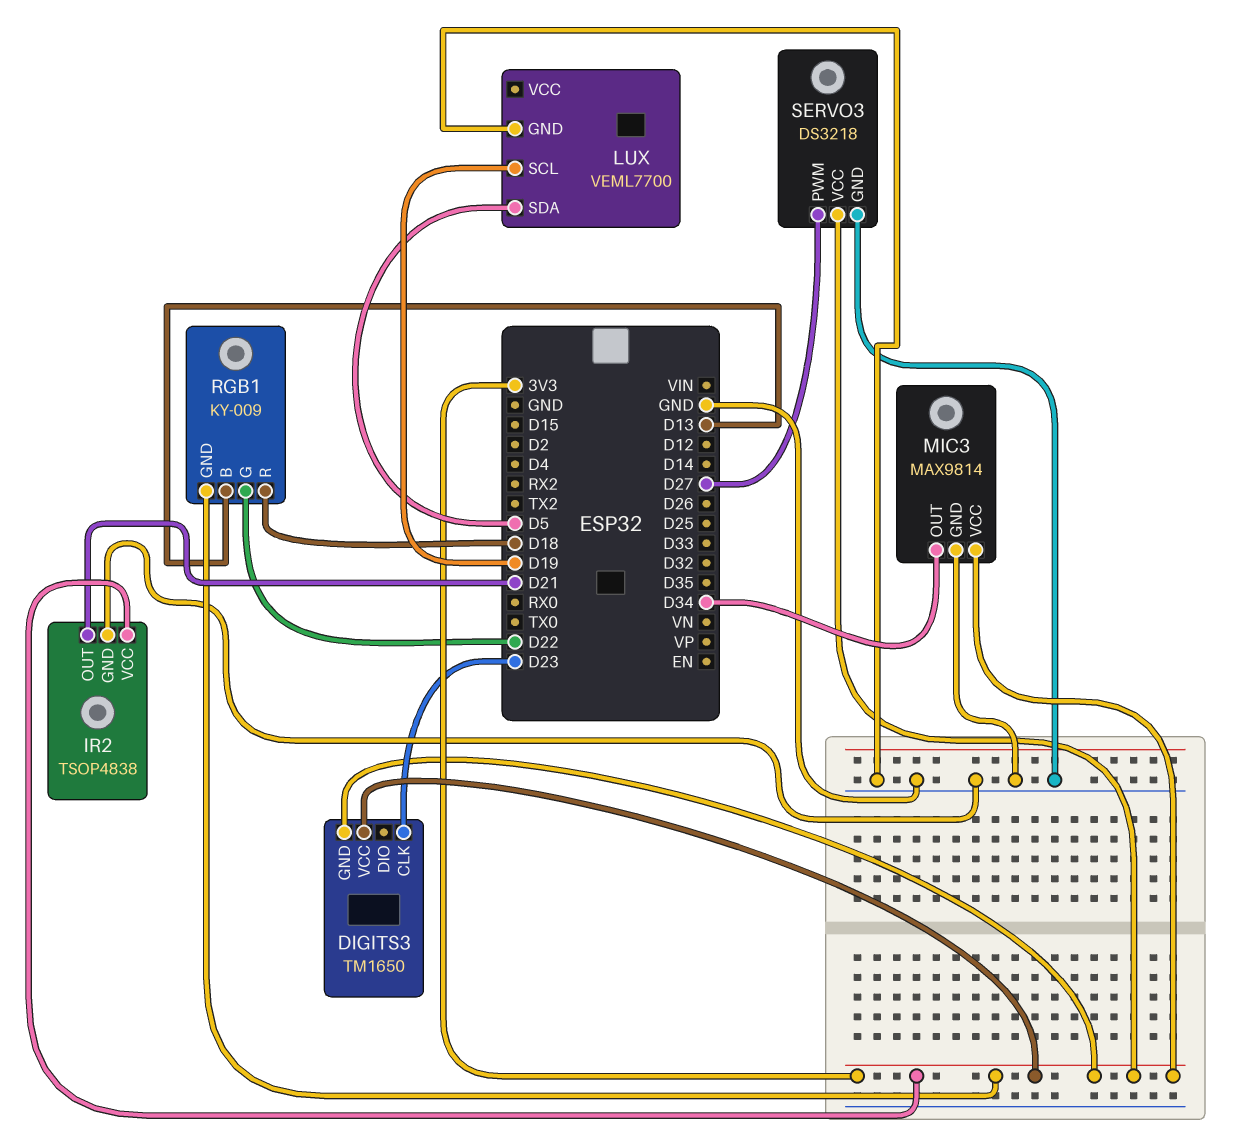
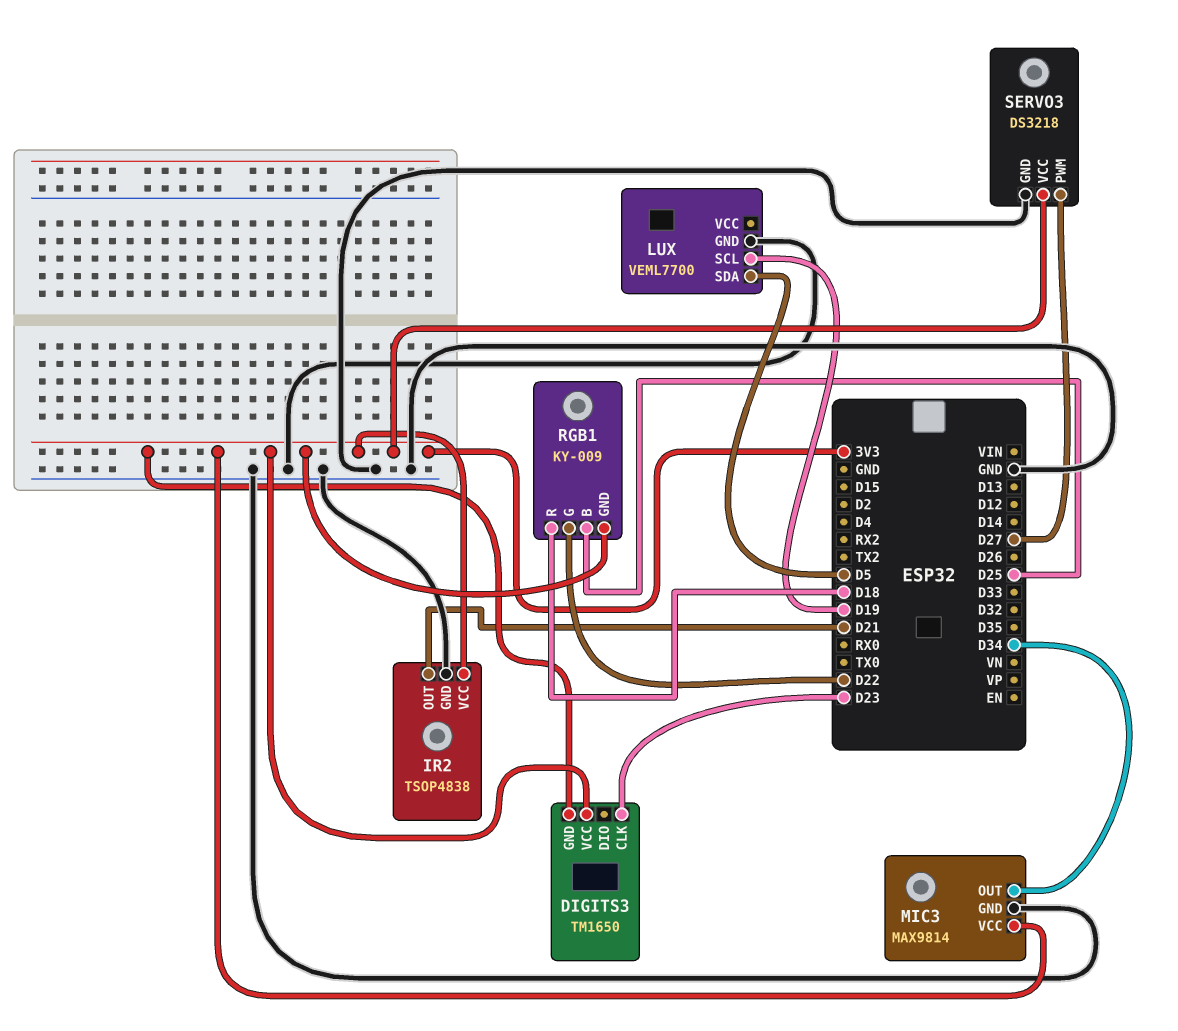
RGB1 pin B: D13 -> D25

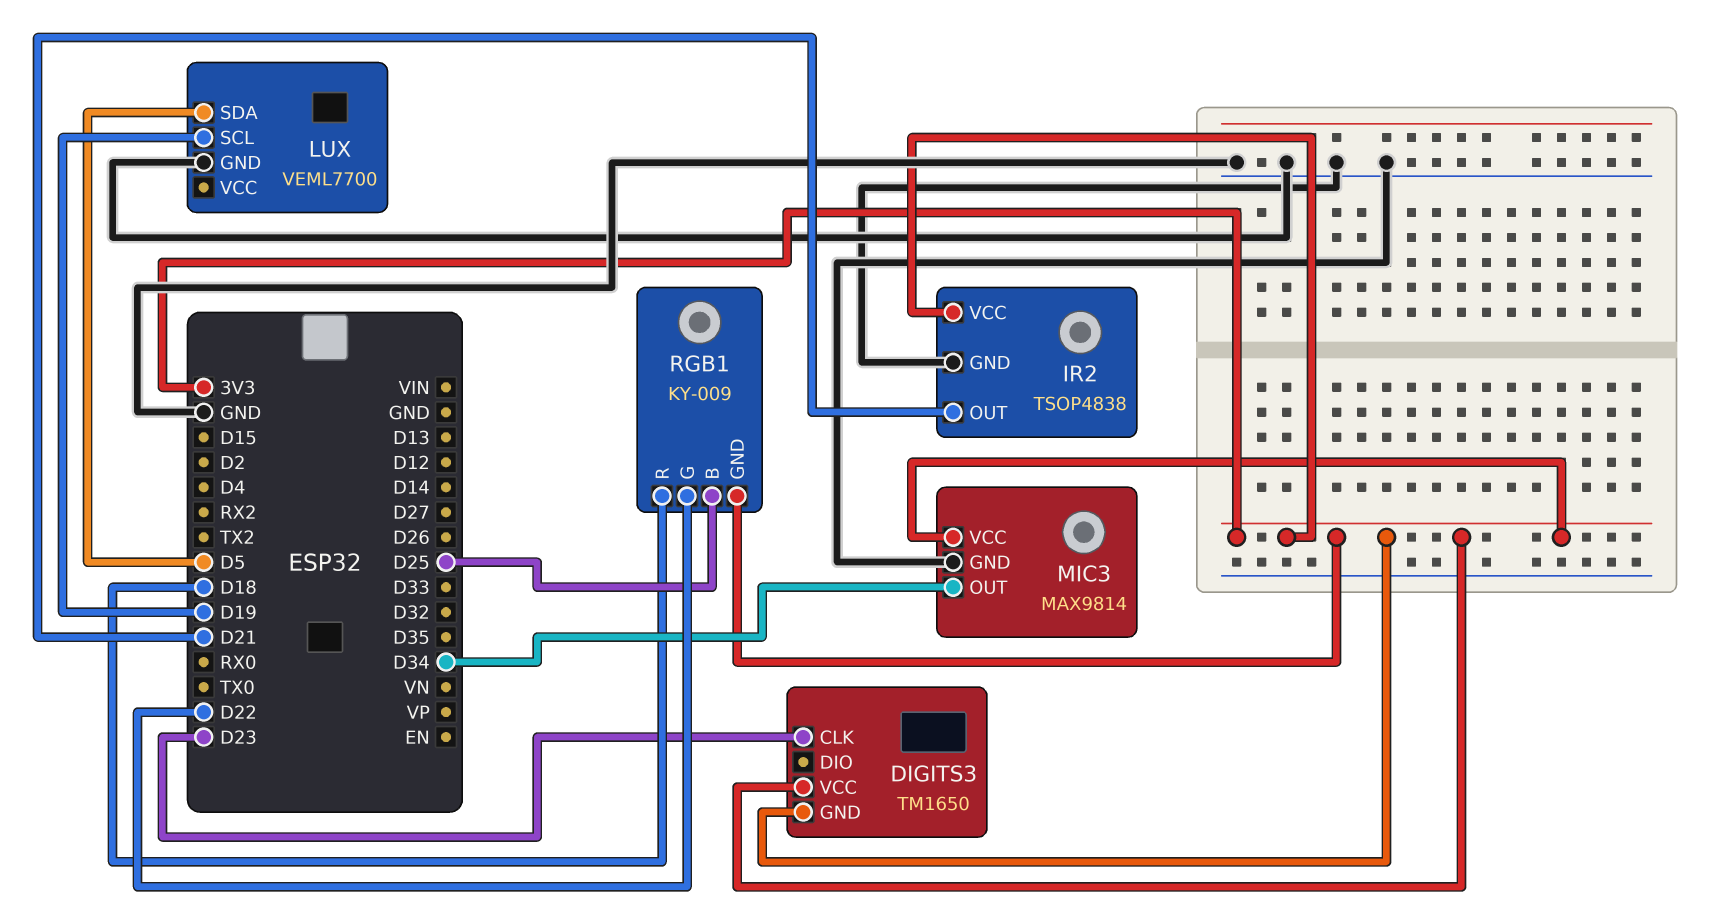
SERVO3: DS3218 -> none
SERVO3 pin GND: GND -> none
SERVO3 pin PWM: D27 -> none
SERVO3 pin VCC: 3V3 -> none

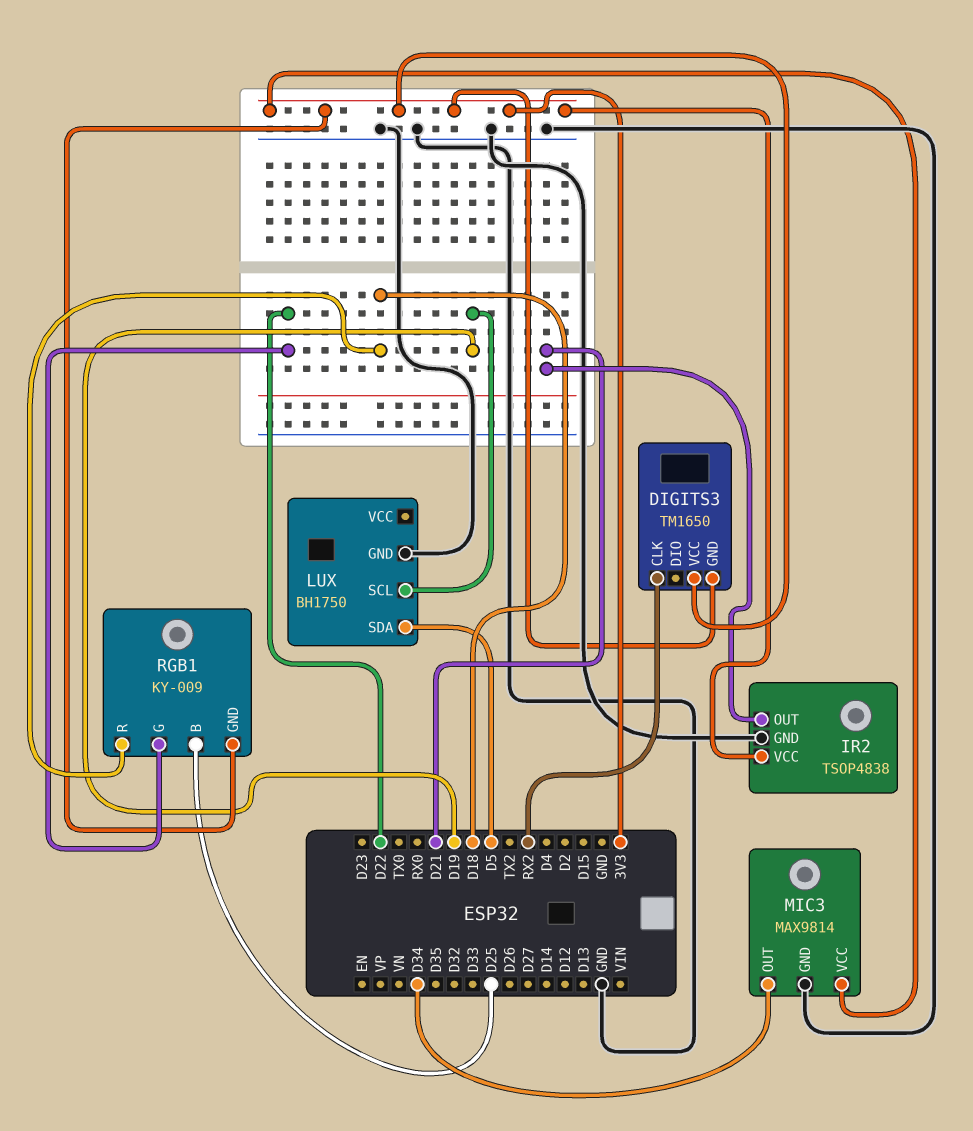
DIGITS3 pin CLK: D23 -> RX2
LUX: VEML7700 -> BH1750

